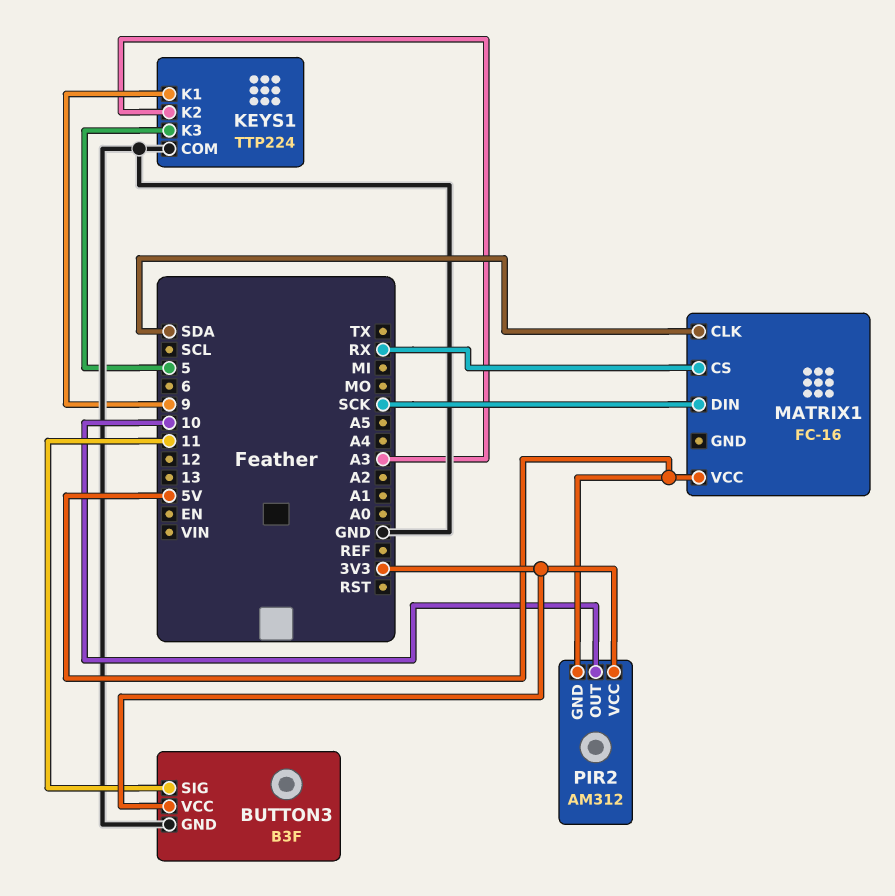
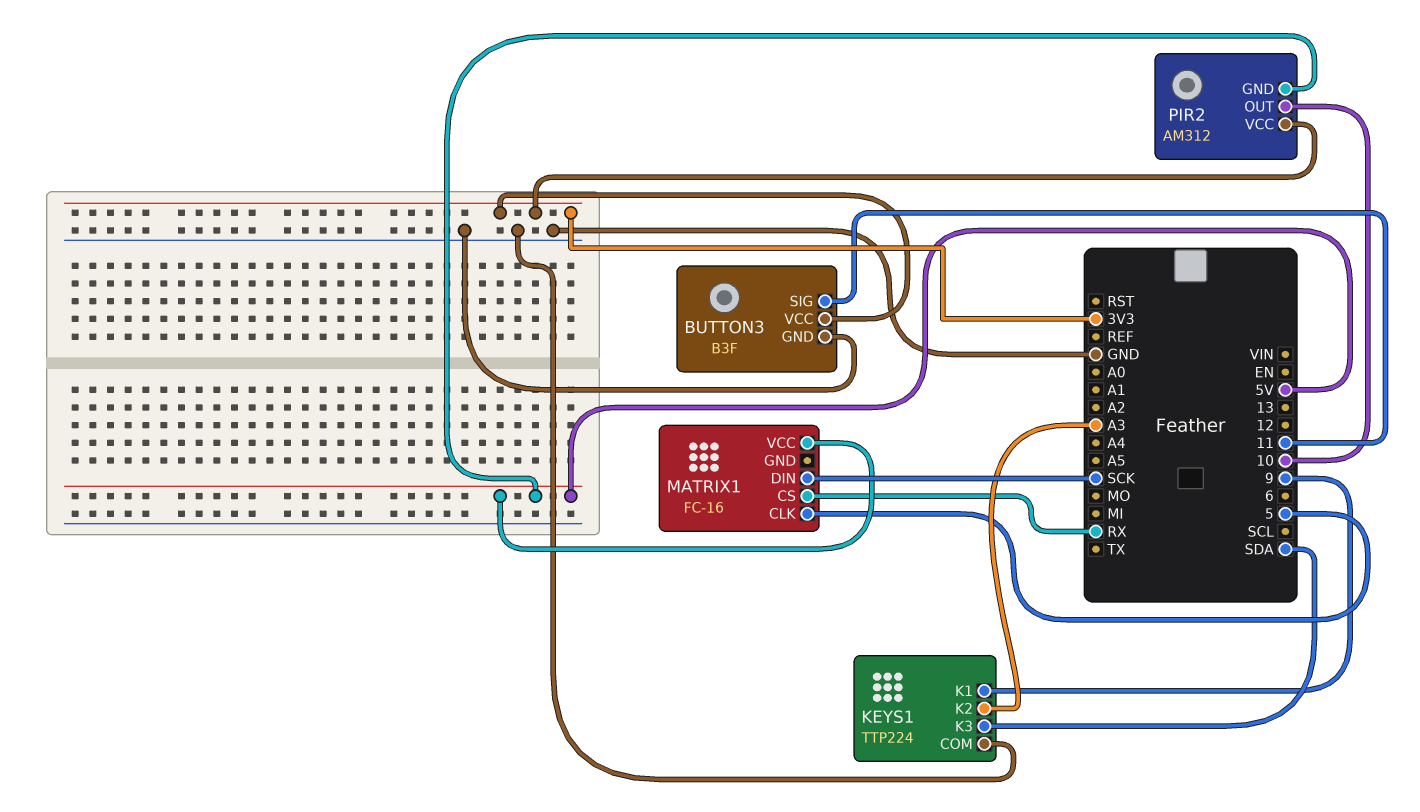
KEYS1 pin K3: 5 -> SDA
MATRIX1 pin CLK: SDA -> 5

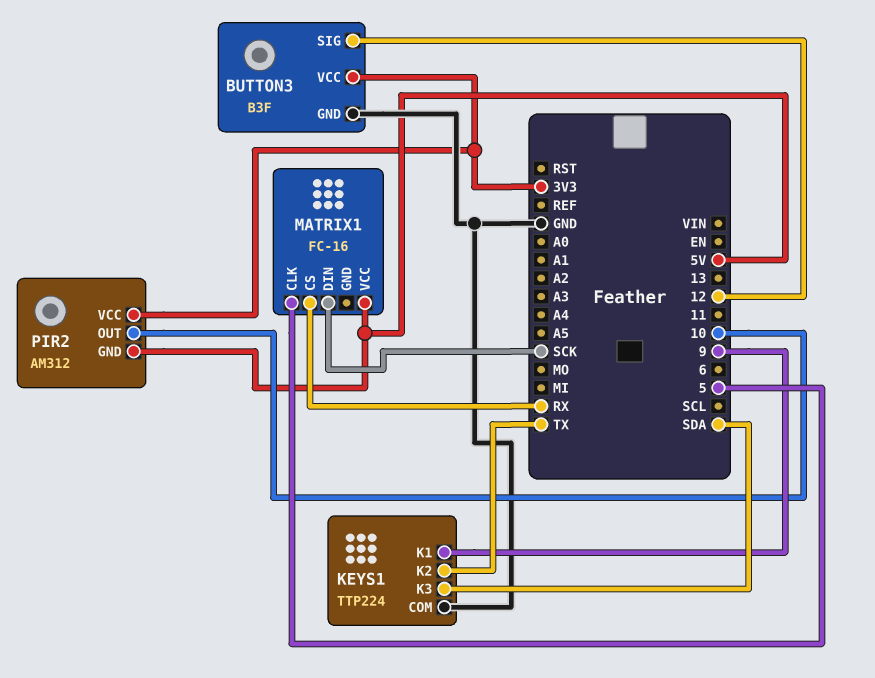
BUTTON3 pin SIG: 11 -> 12
KEYS1 pin K2: A3 -> TX

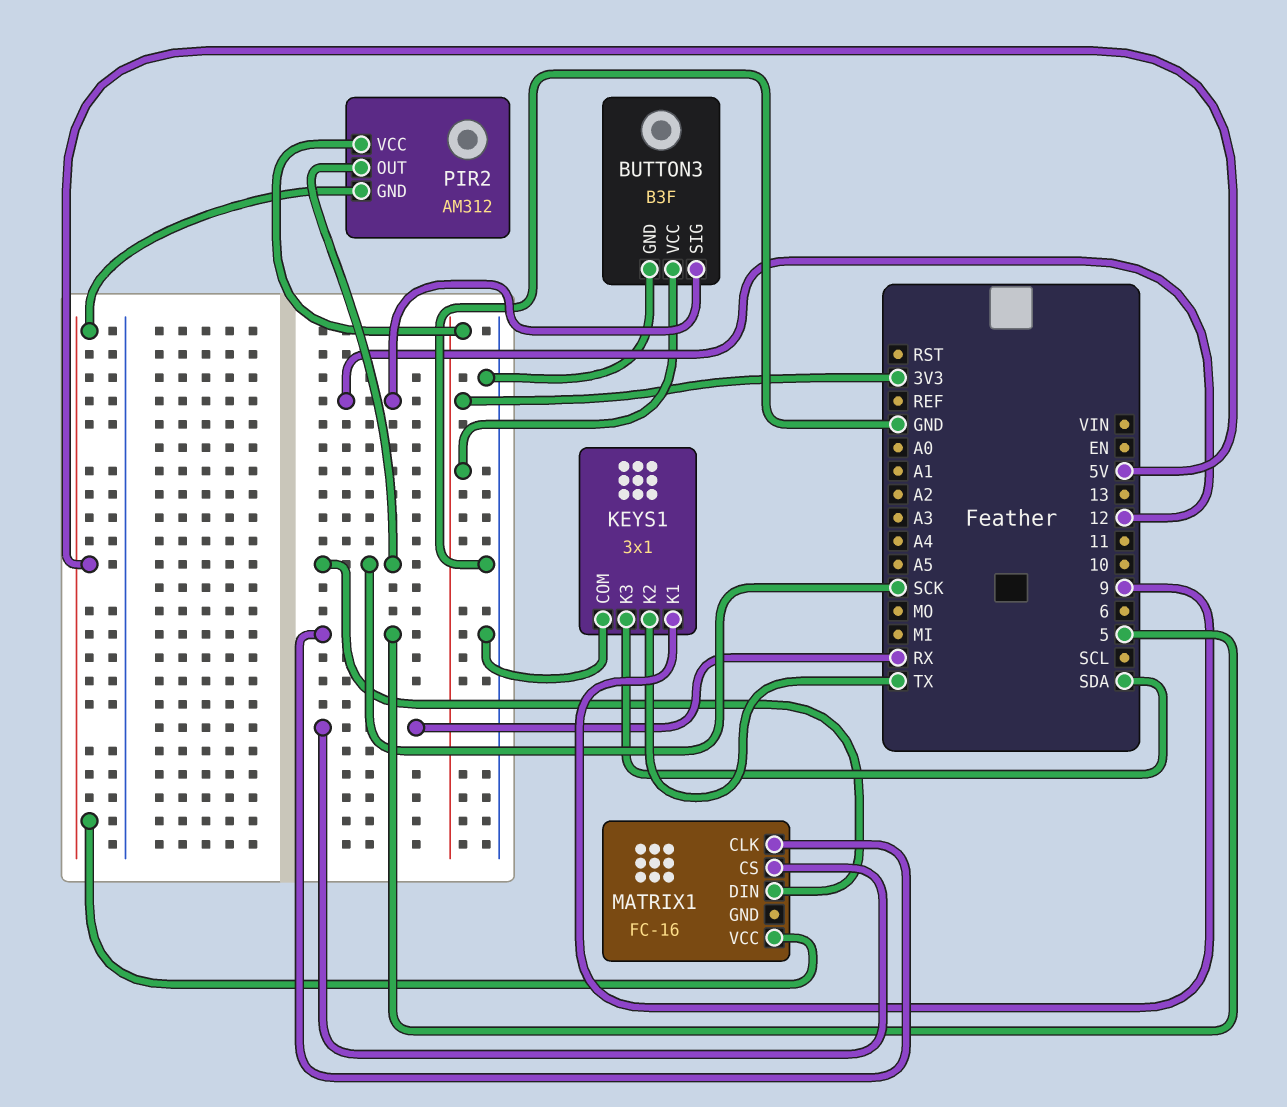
KEYS1: TTP224 -> 3x1
PIR2 pin OUT: 10 -> SCK

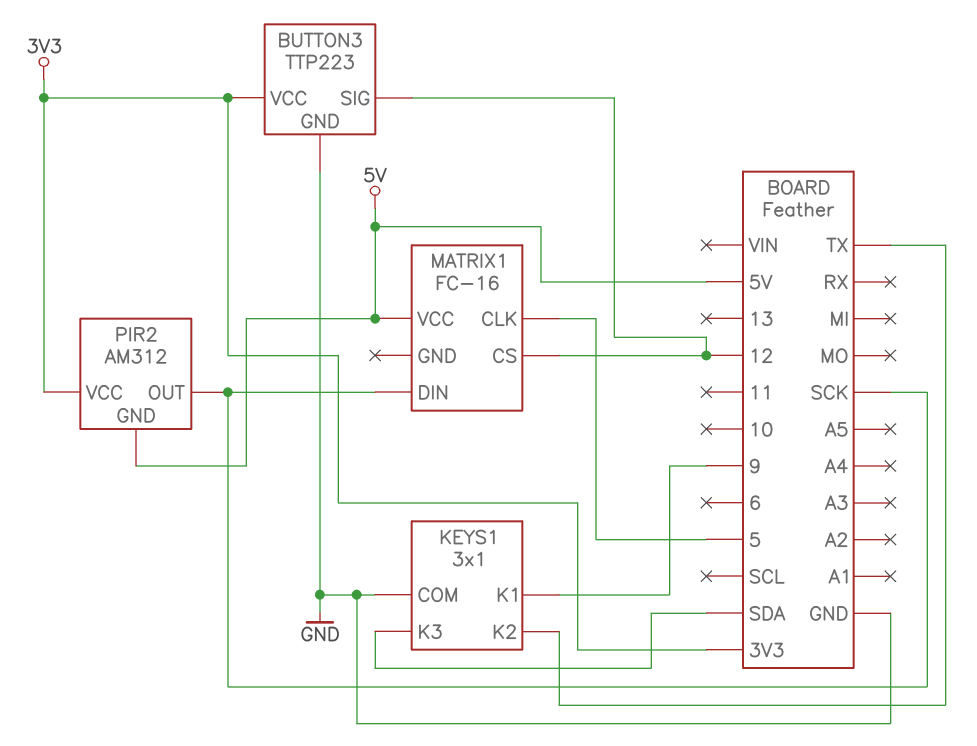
BUTTON3: B3F -> TTP223
MATRIX1 pin CS: RX -> 12

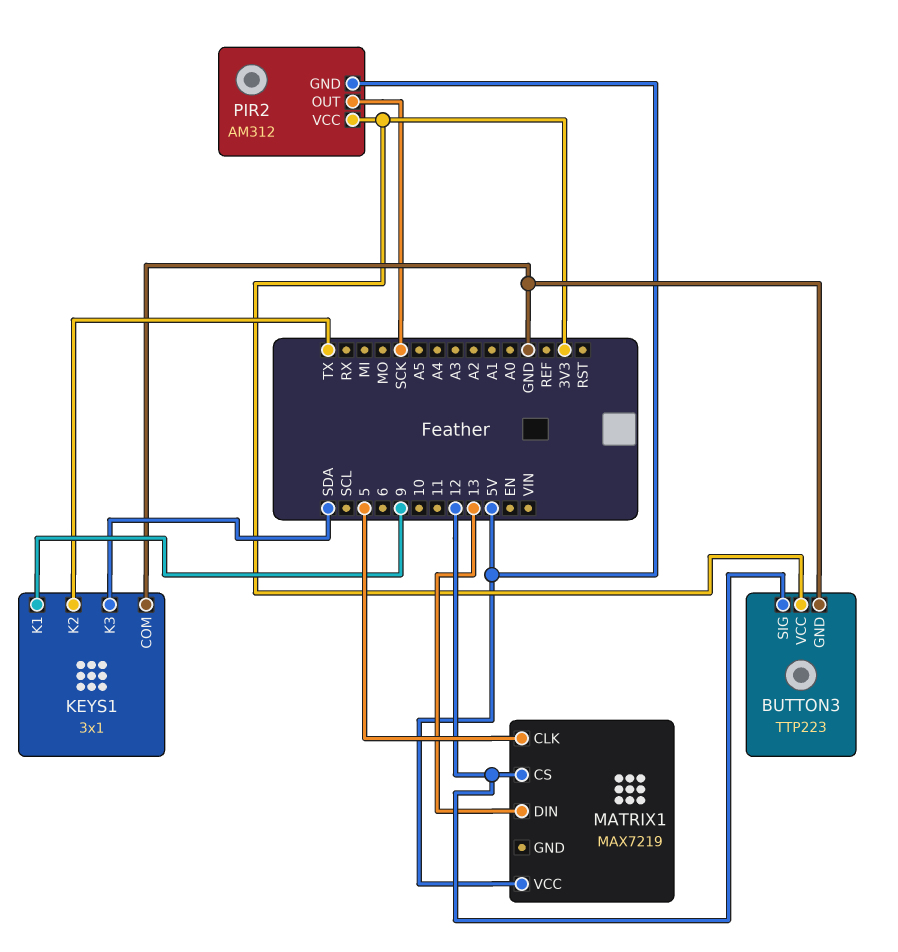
MATRIX1: FC-16 -> MAX7219
MATRIX1 pin DIN: SCK -> 13

